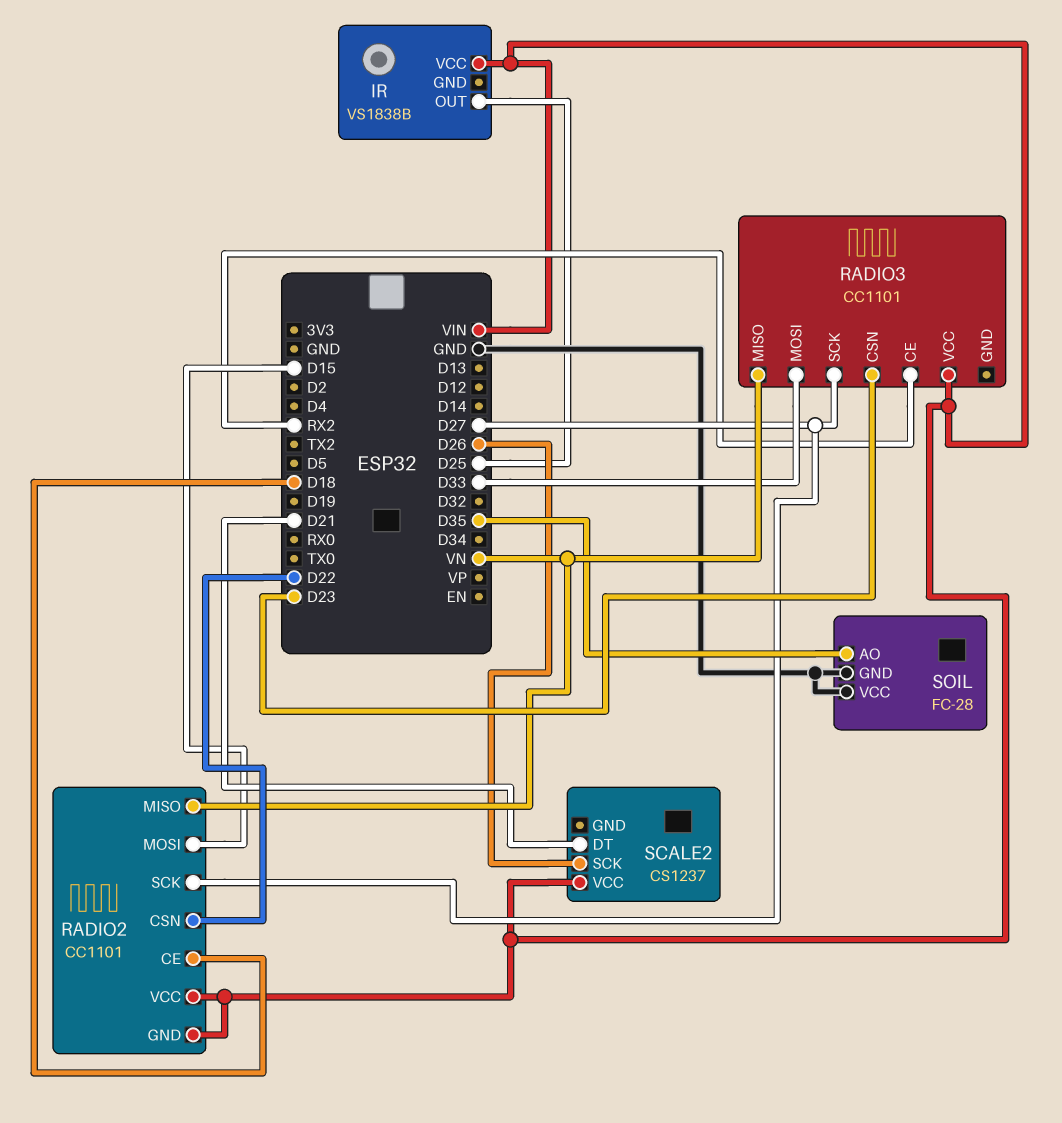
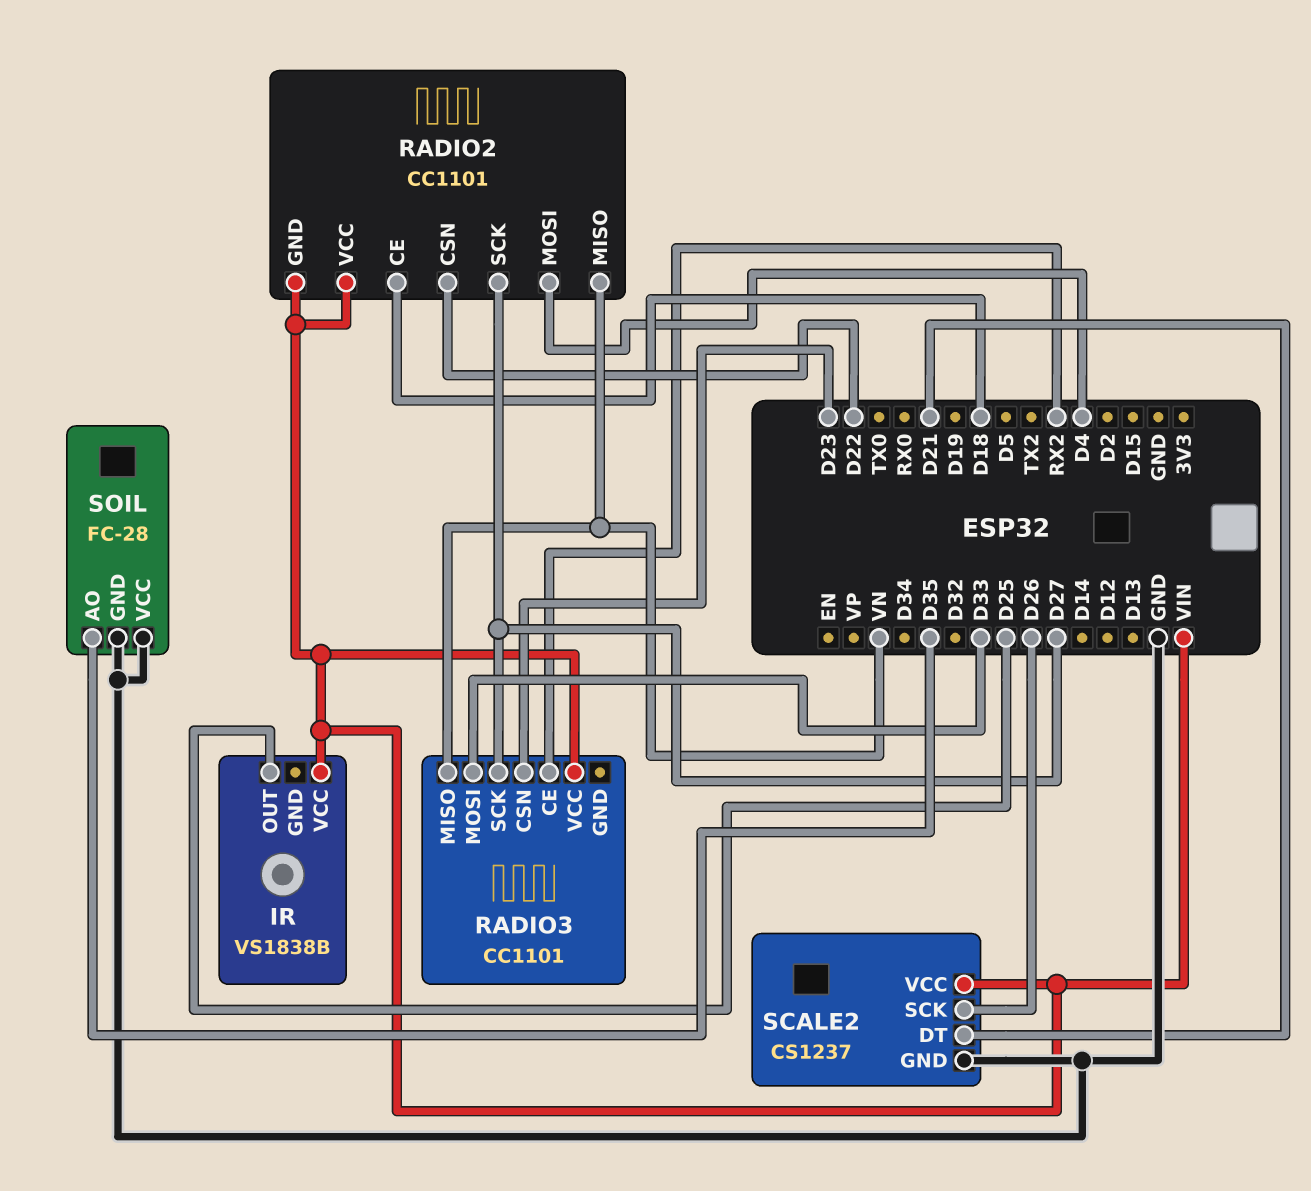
RADIO2 pin MOSI: D15 -> D4
SCALE2 pin GND: none -> GND

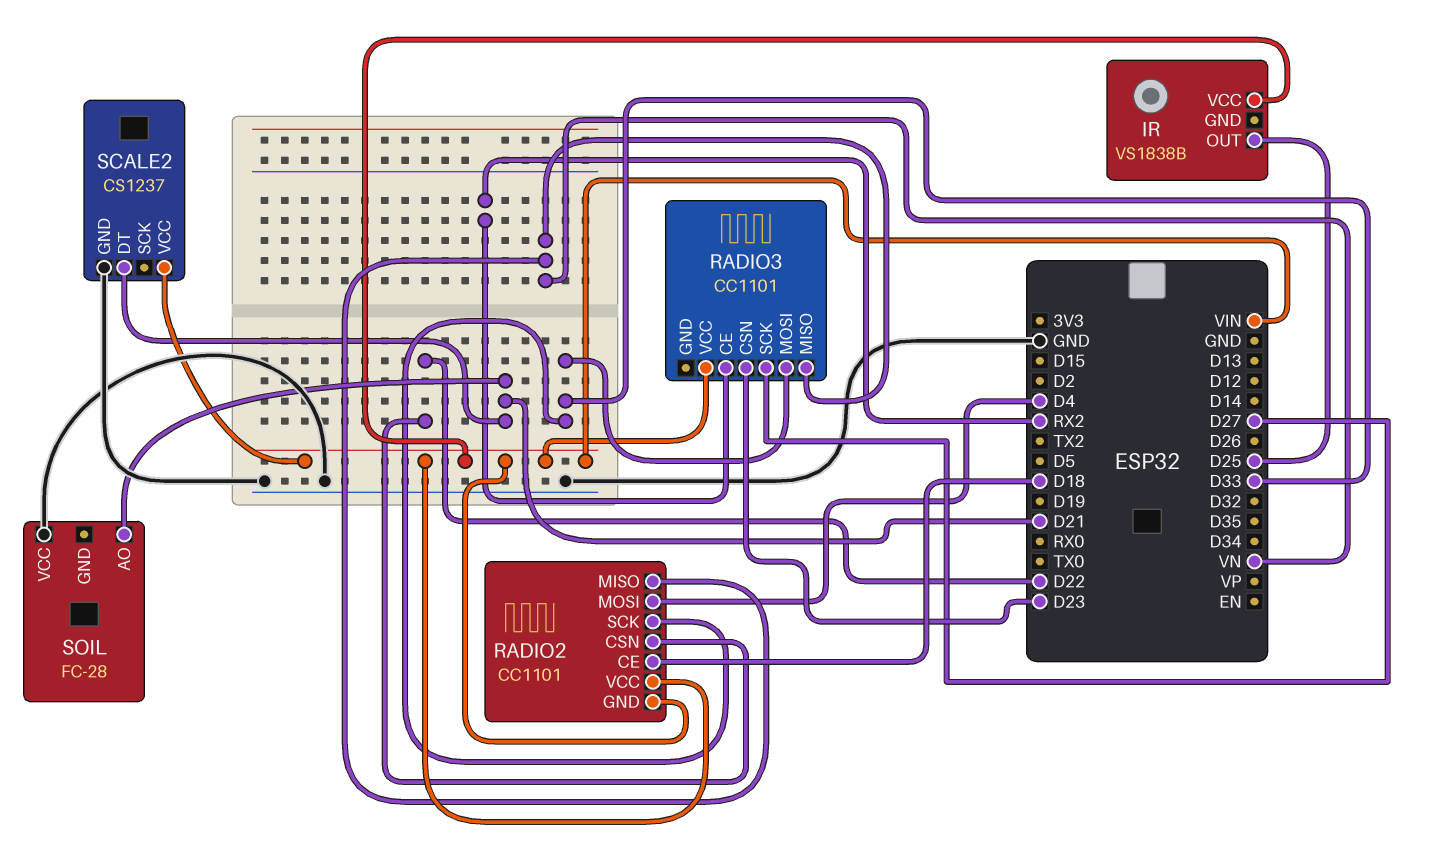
RADIO2 pin SCK: D27 -> D33
SCALE2 pin SCK: D26 -> none
SOIL pin AO: D35 -> D21
SOIL pin GND: GND -> none

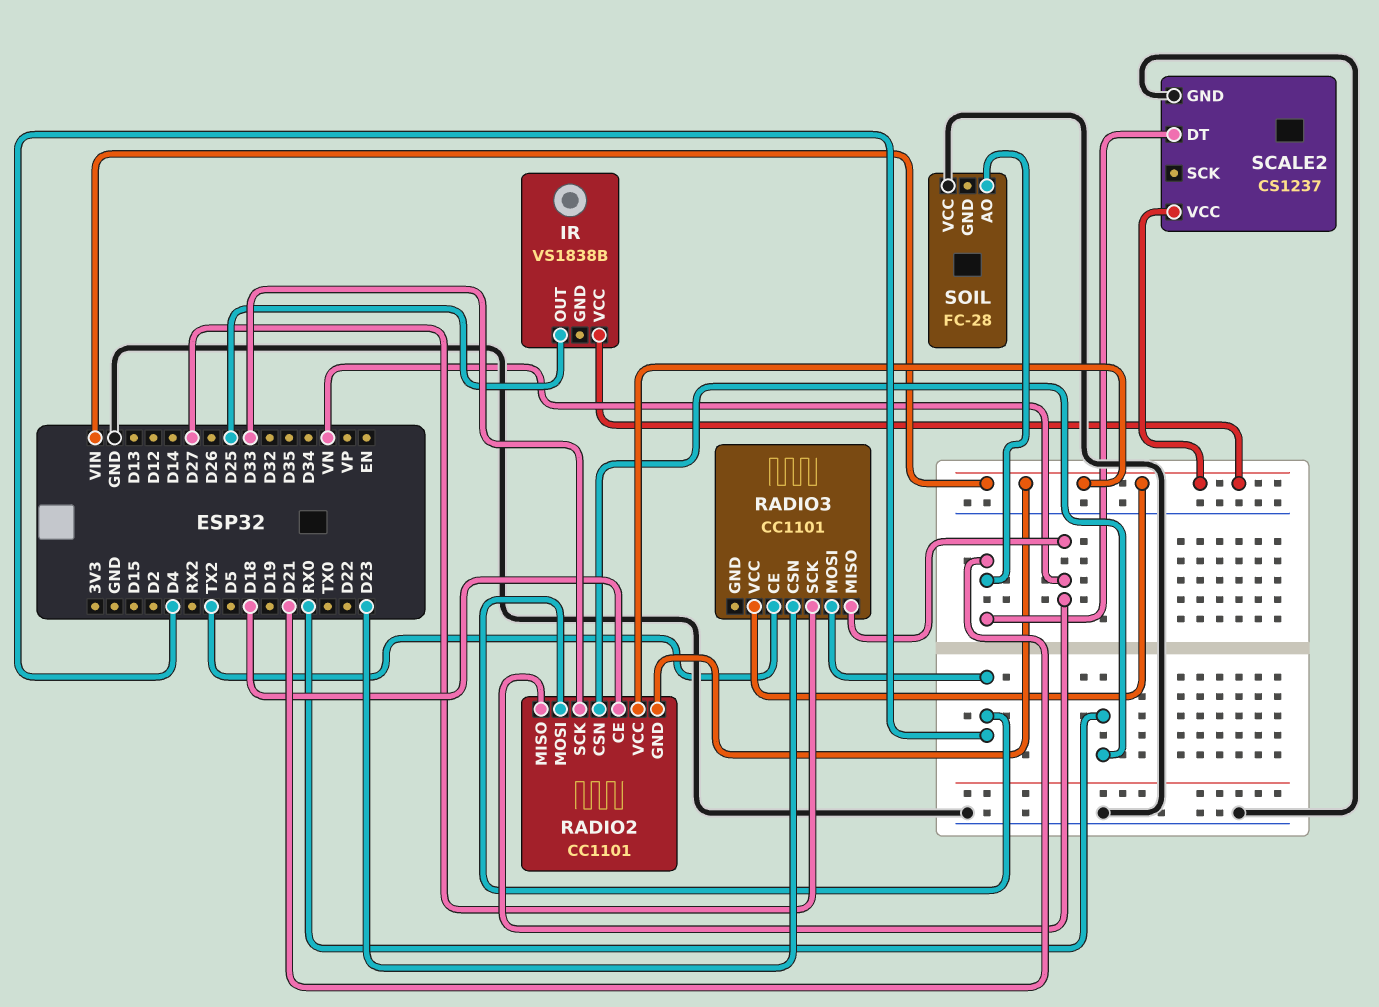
RADIO2 pin CSN: D22 -> RX0
RADIO3 pin CE: RX2 -> TX2
RADIO3 pin MOSI: D33 -> D4

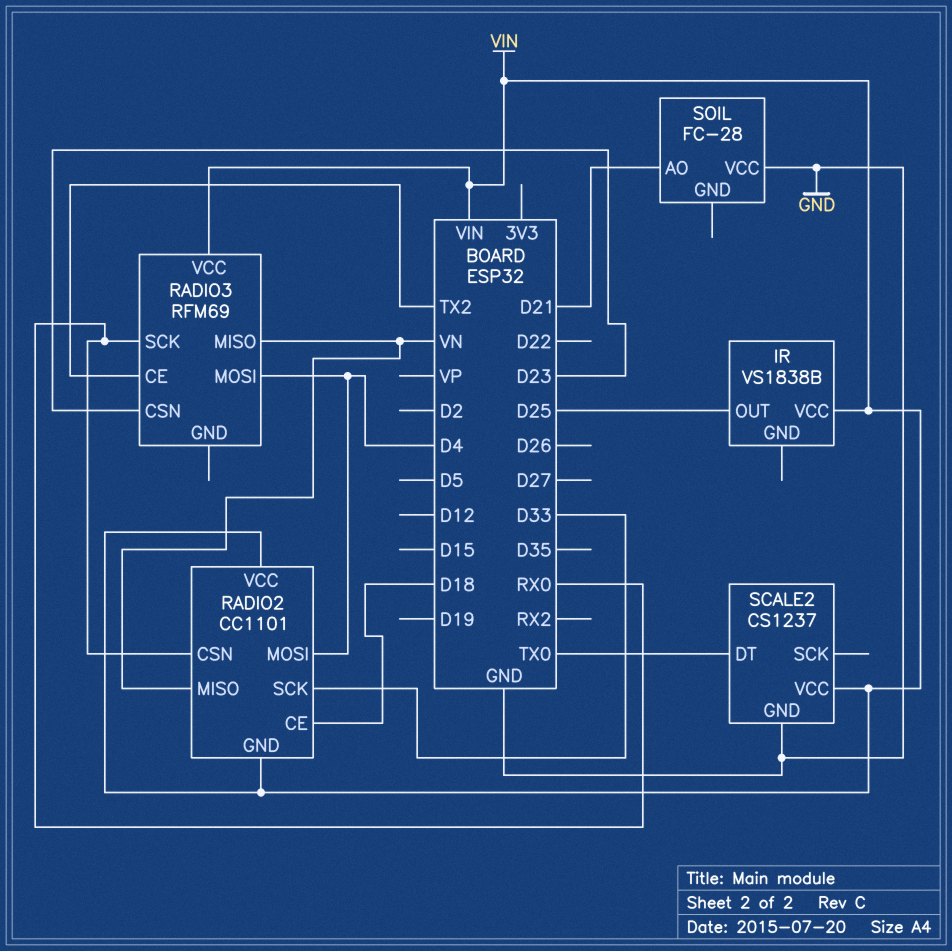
RADIO3: CC1101 -> RFM69
RADIO3 pin SCK: D27 -> RX0
SCALE2 pin DT: D21 -> TX0

